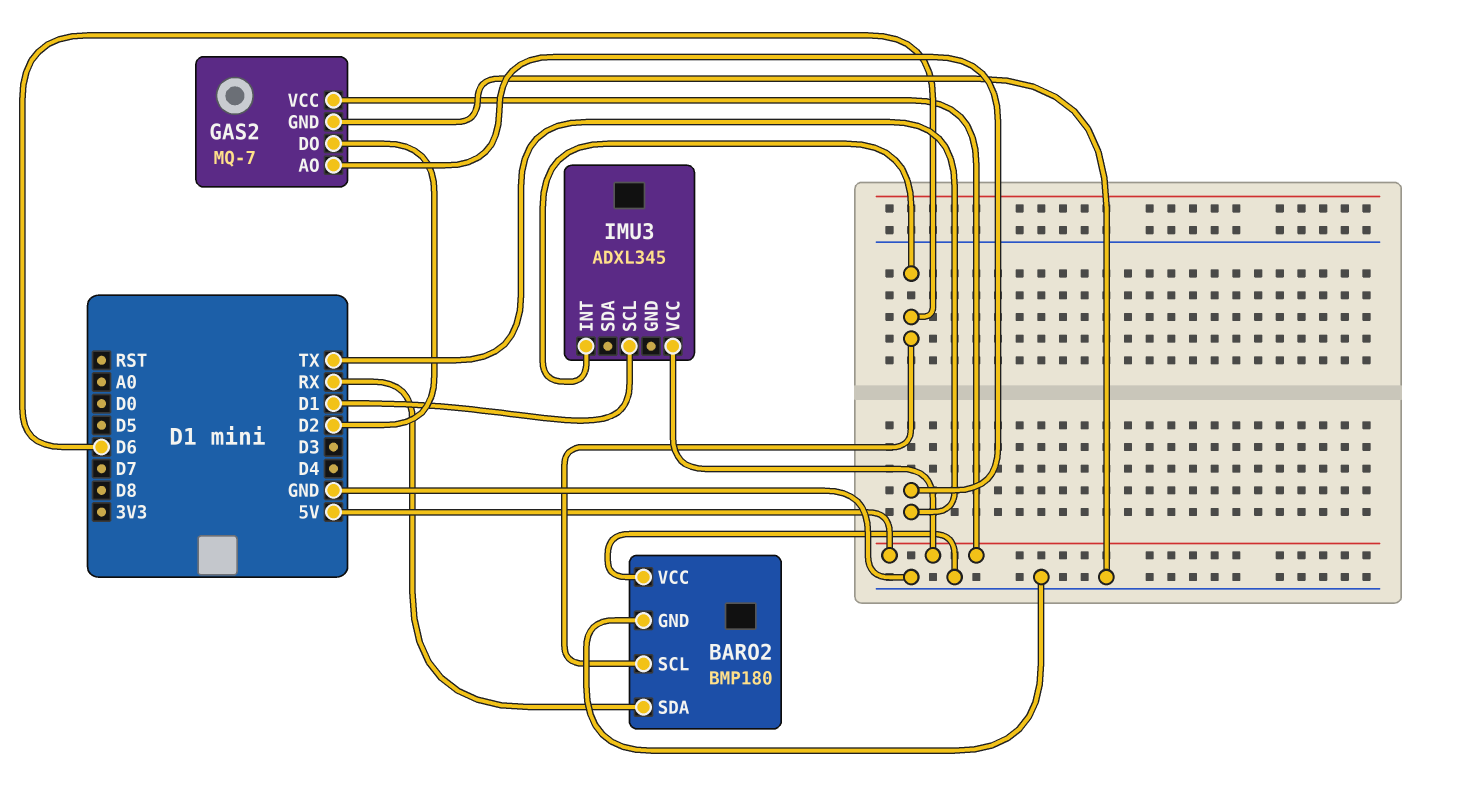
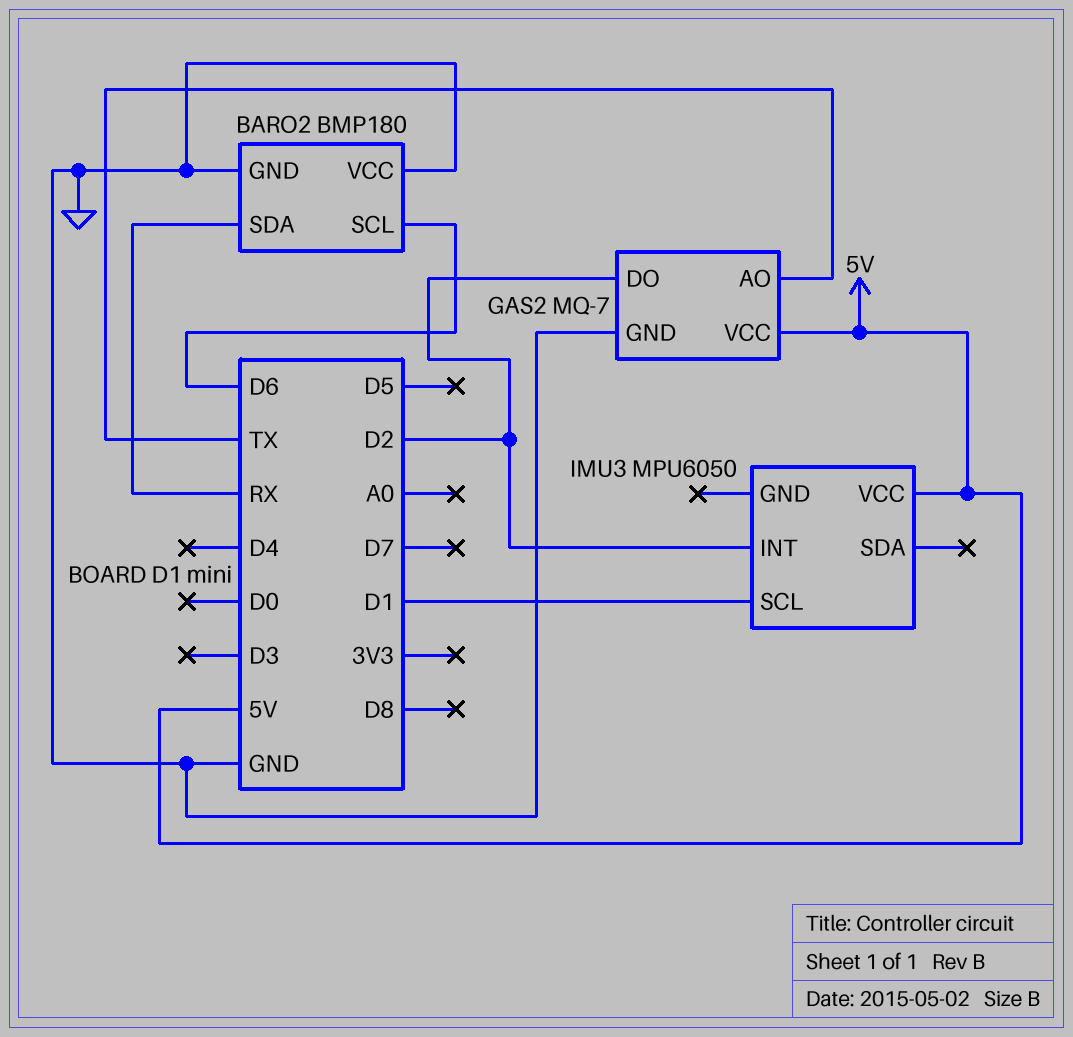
IMU3: ADXL345 -> MPU6050
IMU3 pin INT: D6 -> D2

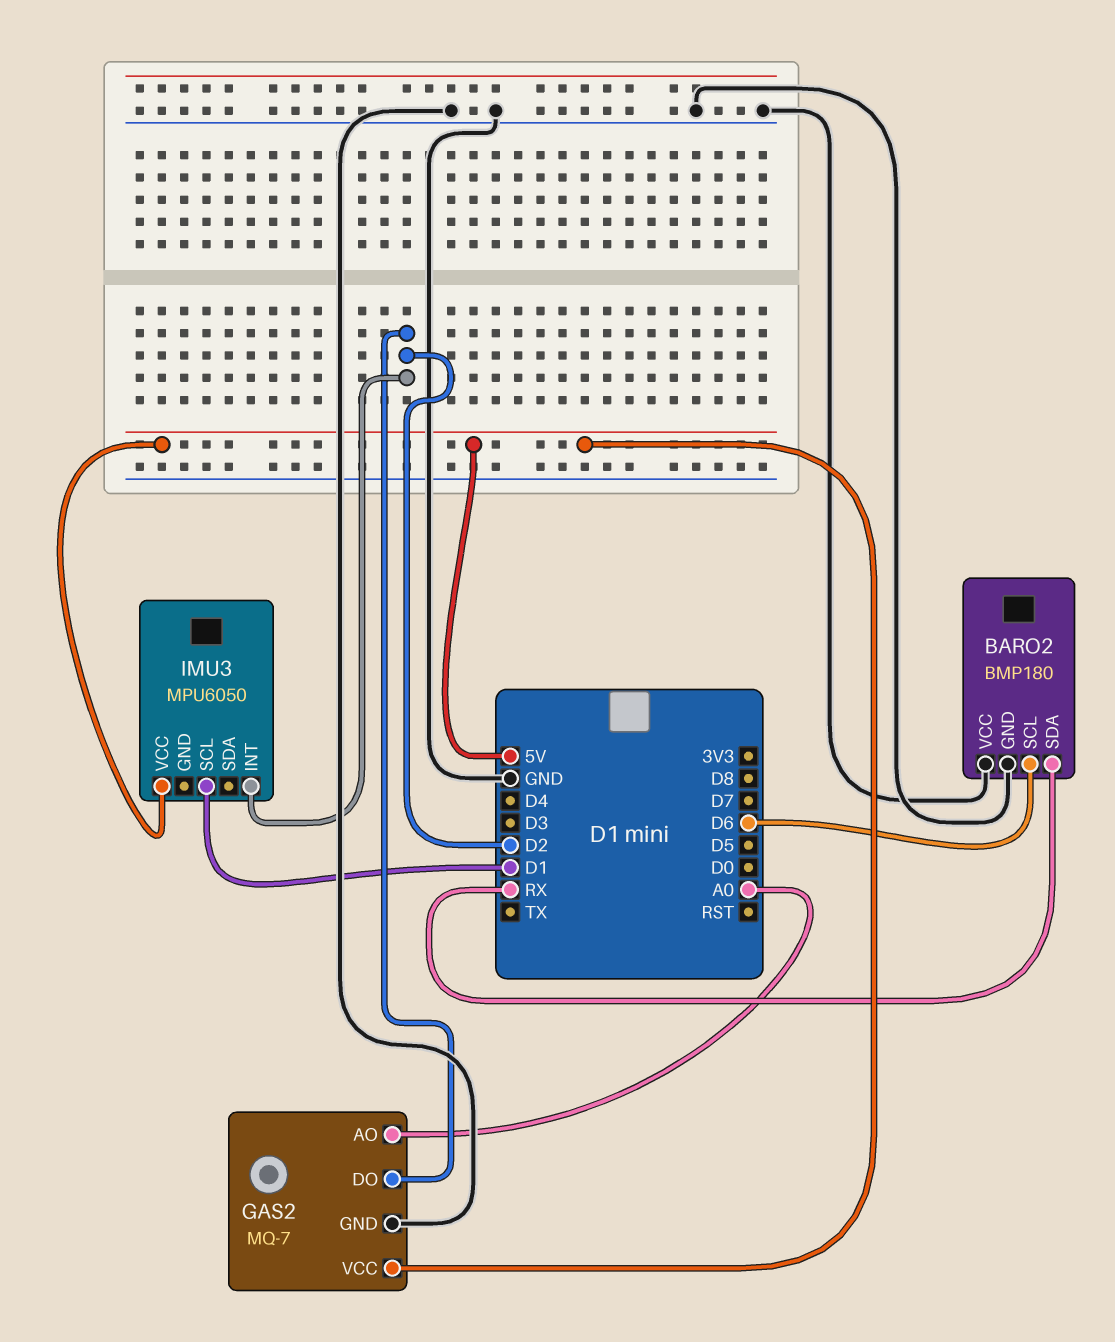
GAS2 pin AO: TX -> A0

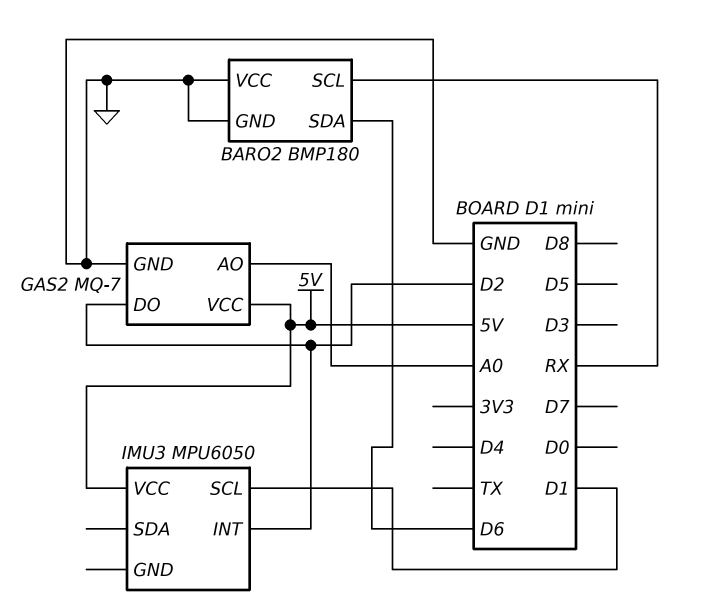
BARO2 pin SCL: D6 -> RX
BARO2 pin SDA: RX -> D6

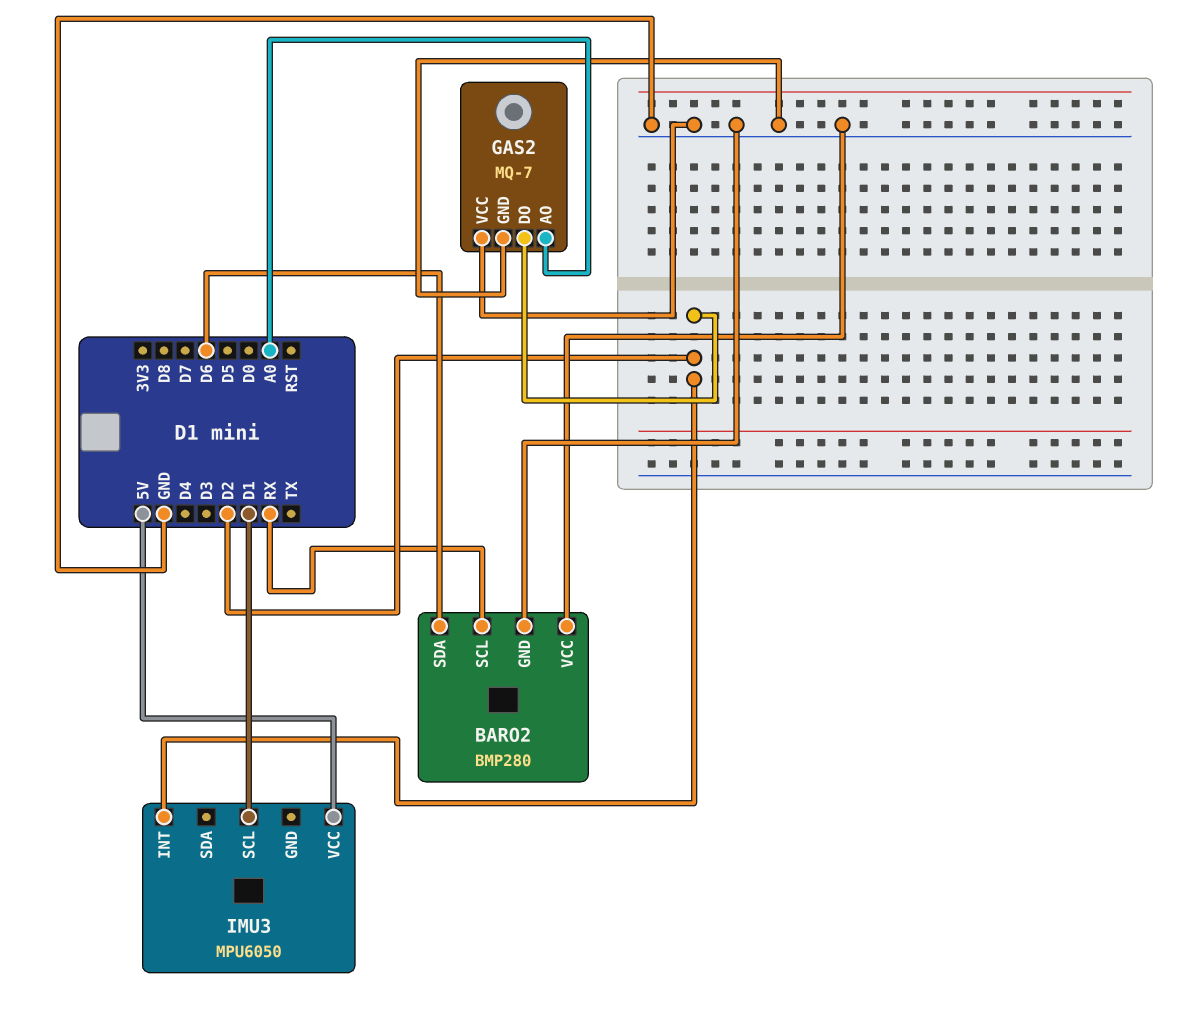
BARO2: BMP180 -> BMP280
GAS2 pin VCC: 5V -> GND

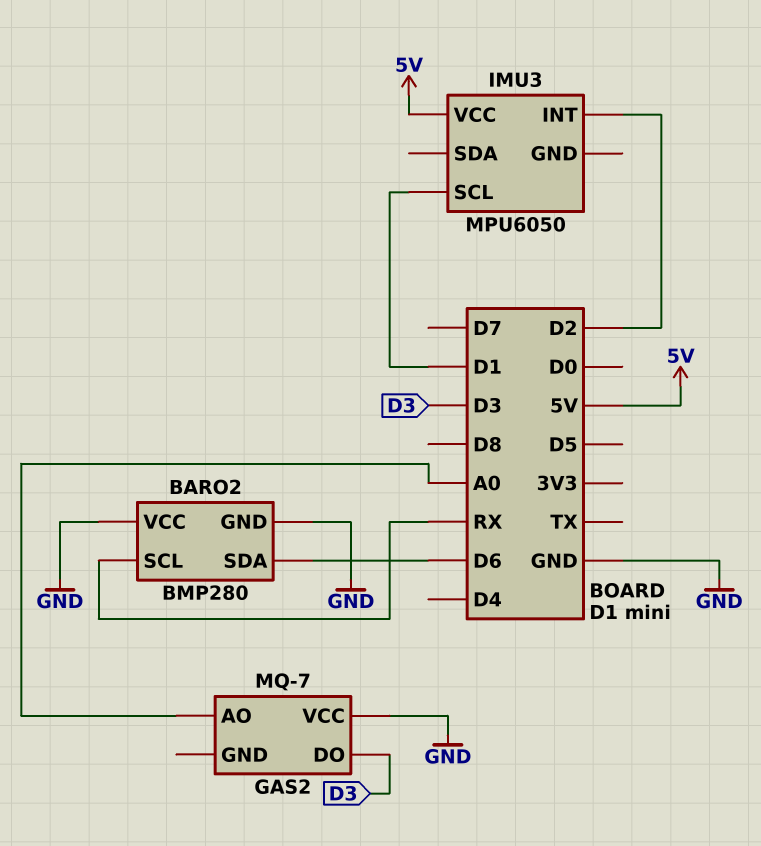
GAS2 pin DO: D2 -> D3
GAS2 pin GND: GND -> none

